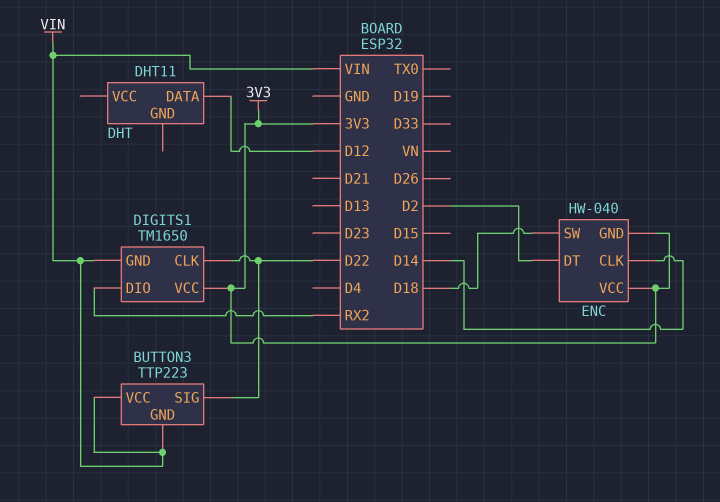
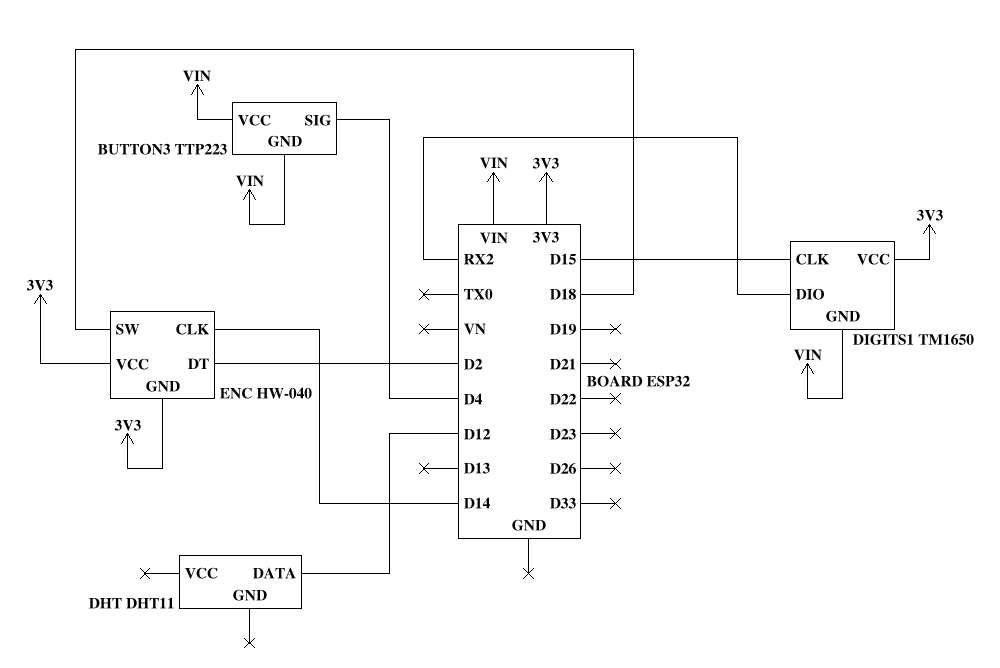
BUTTON3 pin SIG: D22 -> D4
DIGITS1 pin CLK: D22 -> D15

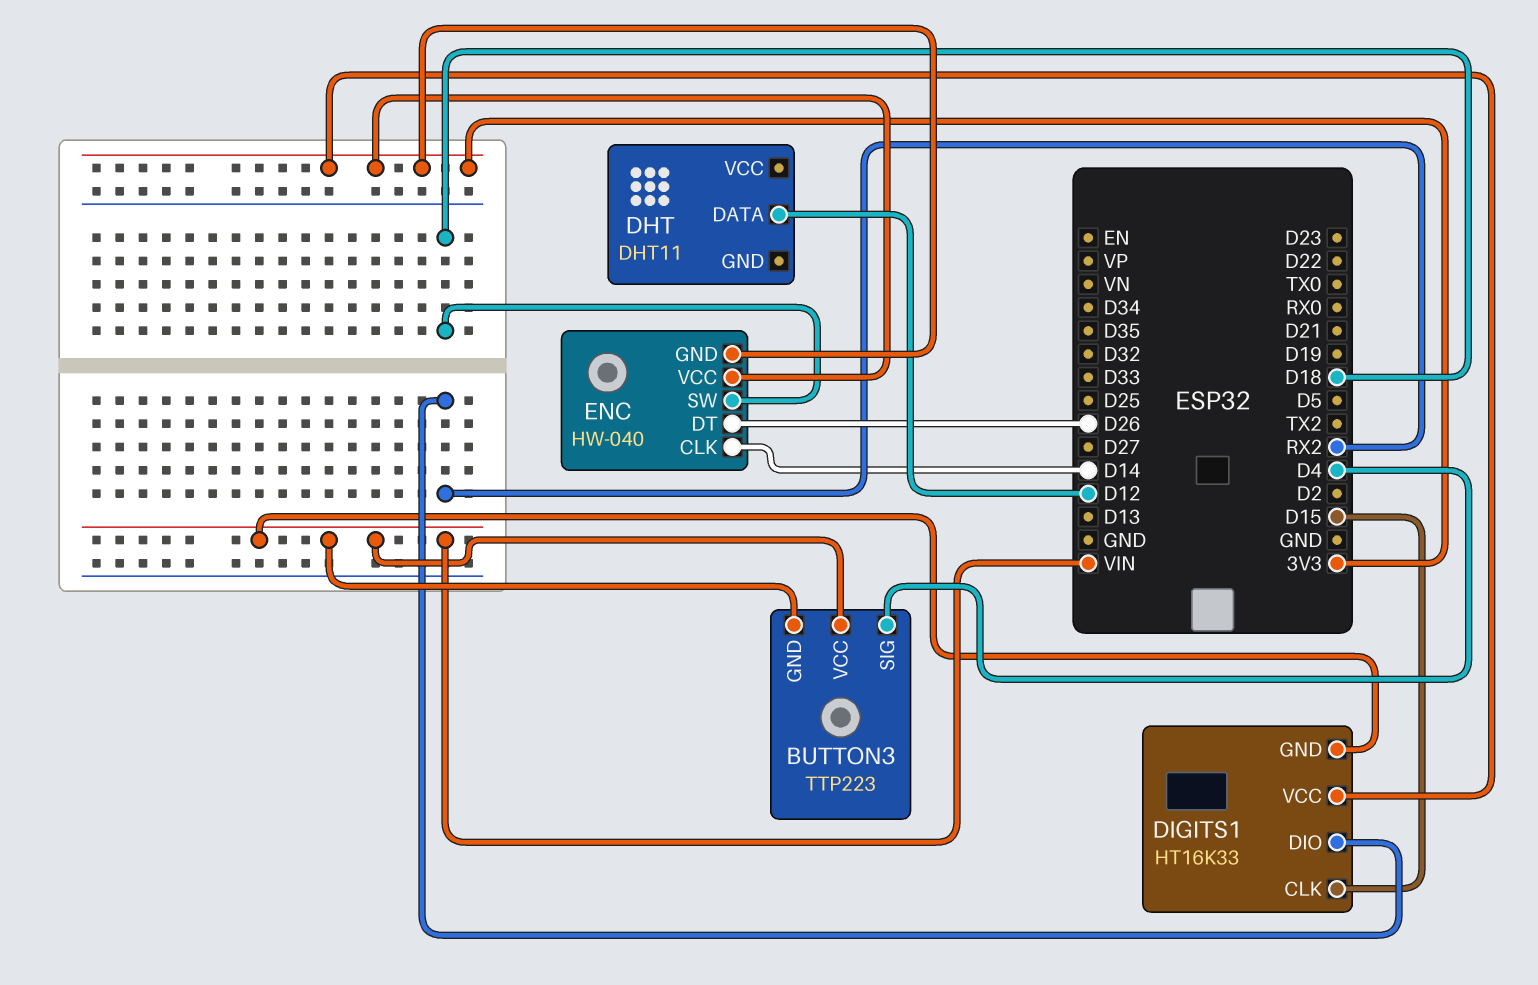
DIGITS1: TM1650 -> HT16K33
ENC pin DT: D2 -> D26

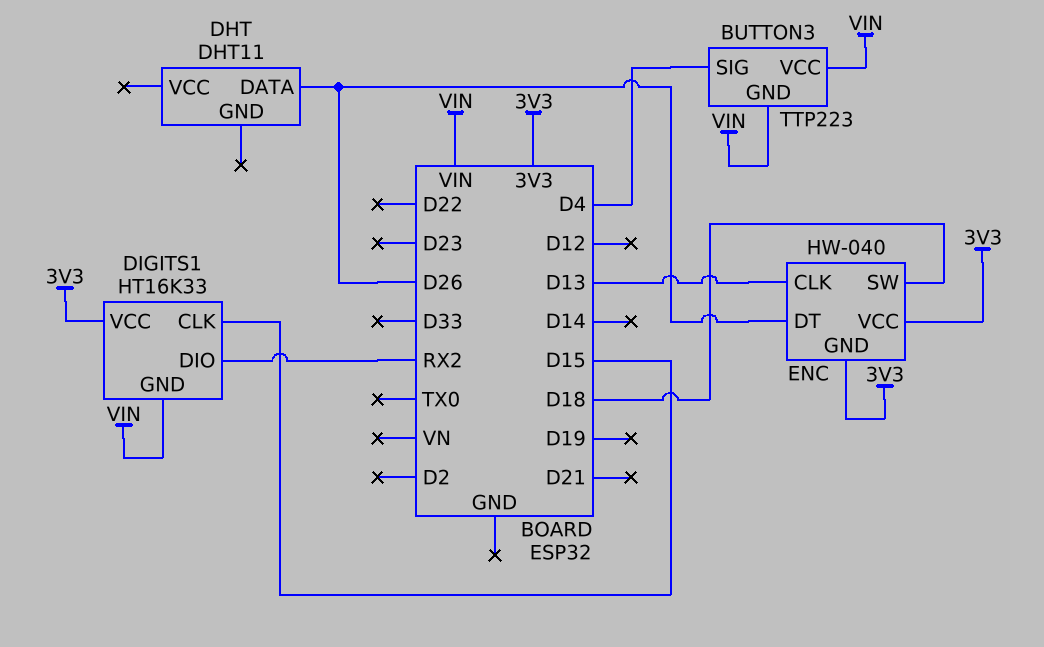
DHT pin DATA: D12 -> D26
ENC pin CLK: D14 -> D13

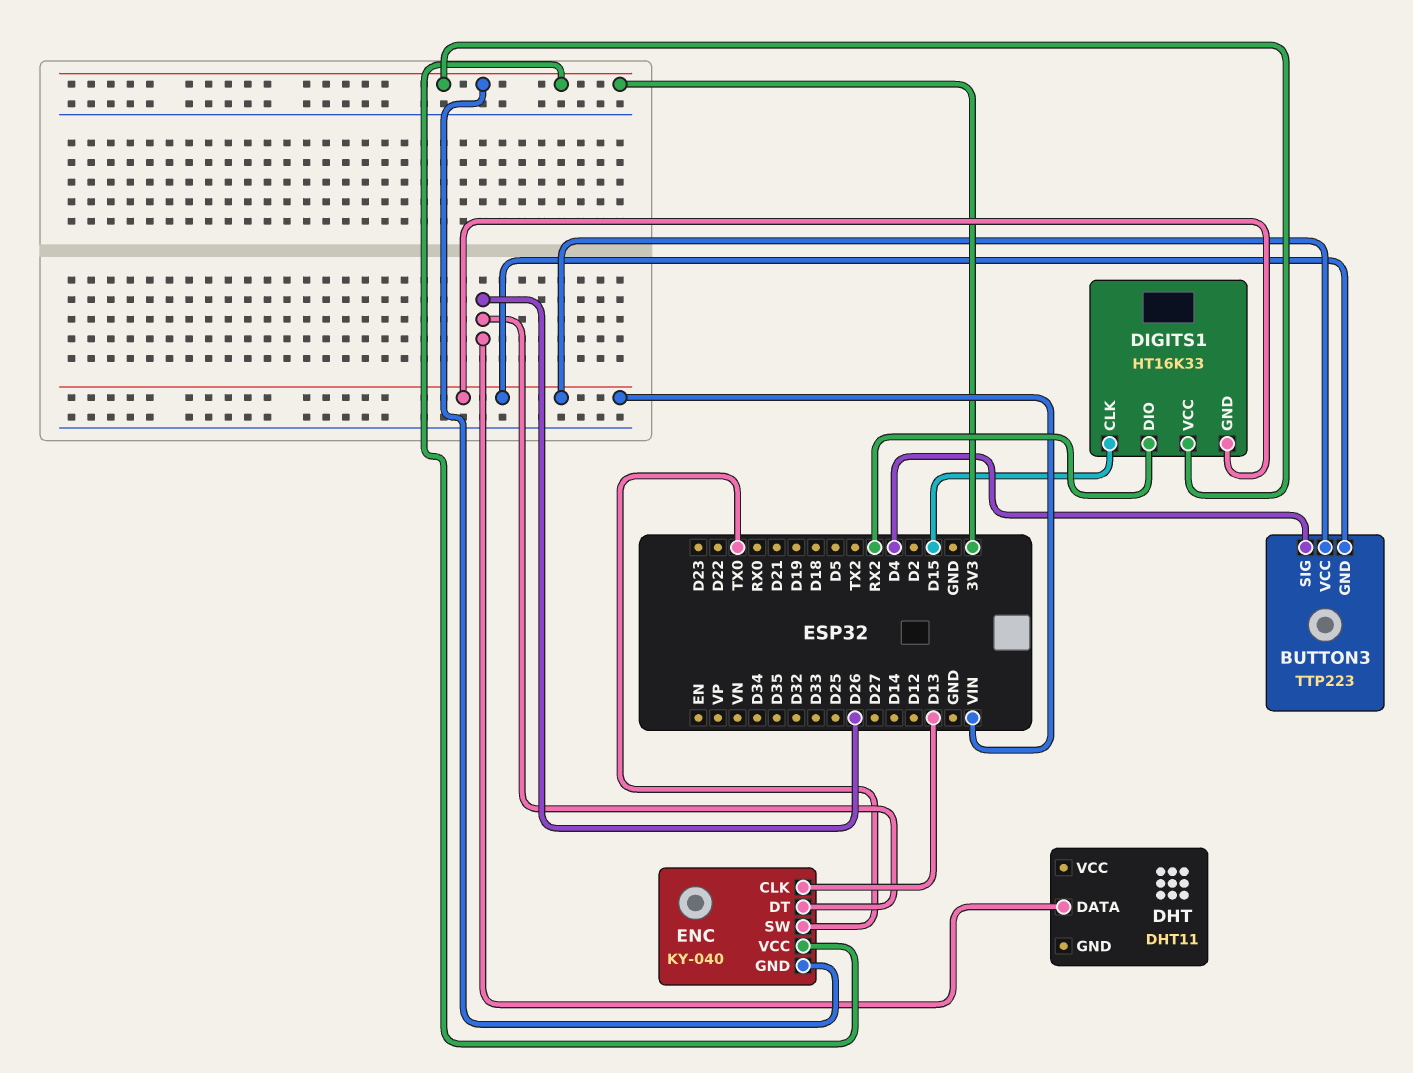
ENC: HW-040 -> KY-040
ENC pin SW: D18 -> TX0

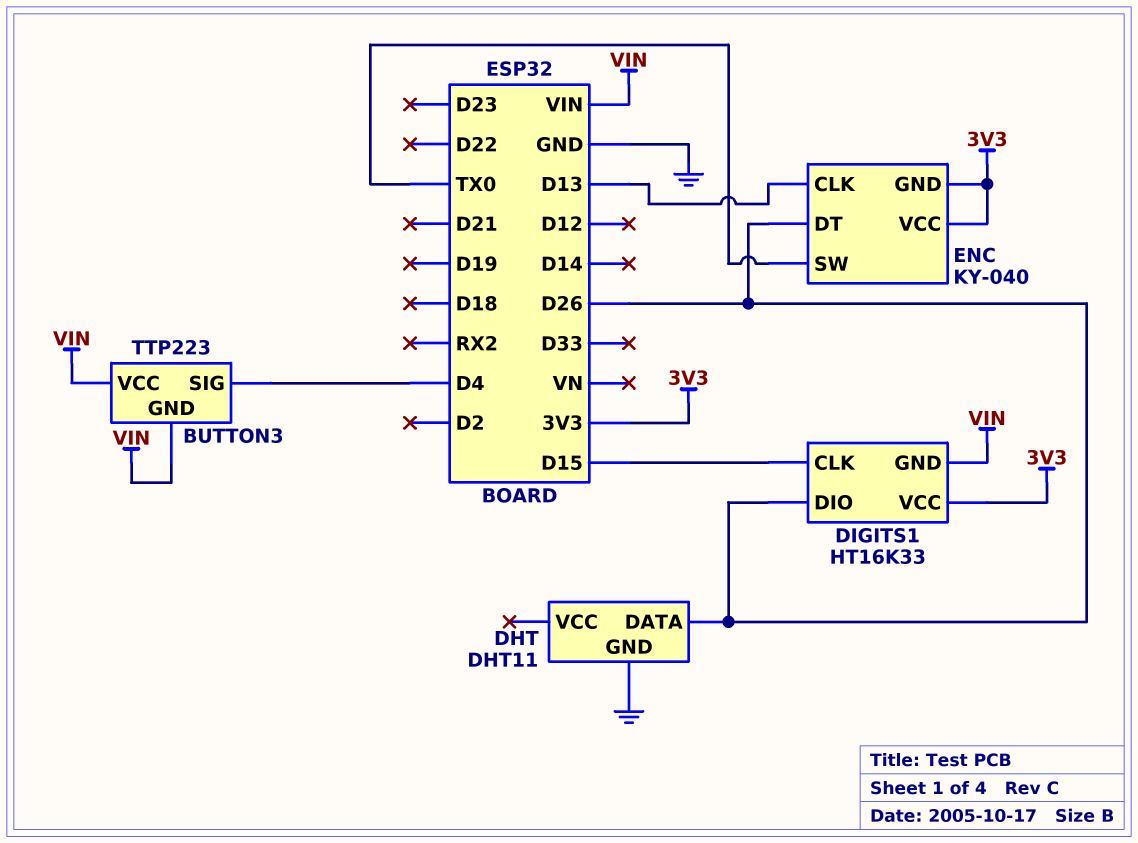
DHT pin GND: none -> GND
DIGITS1 pin DIO: RX2 -> D26

